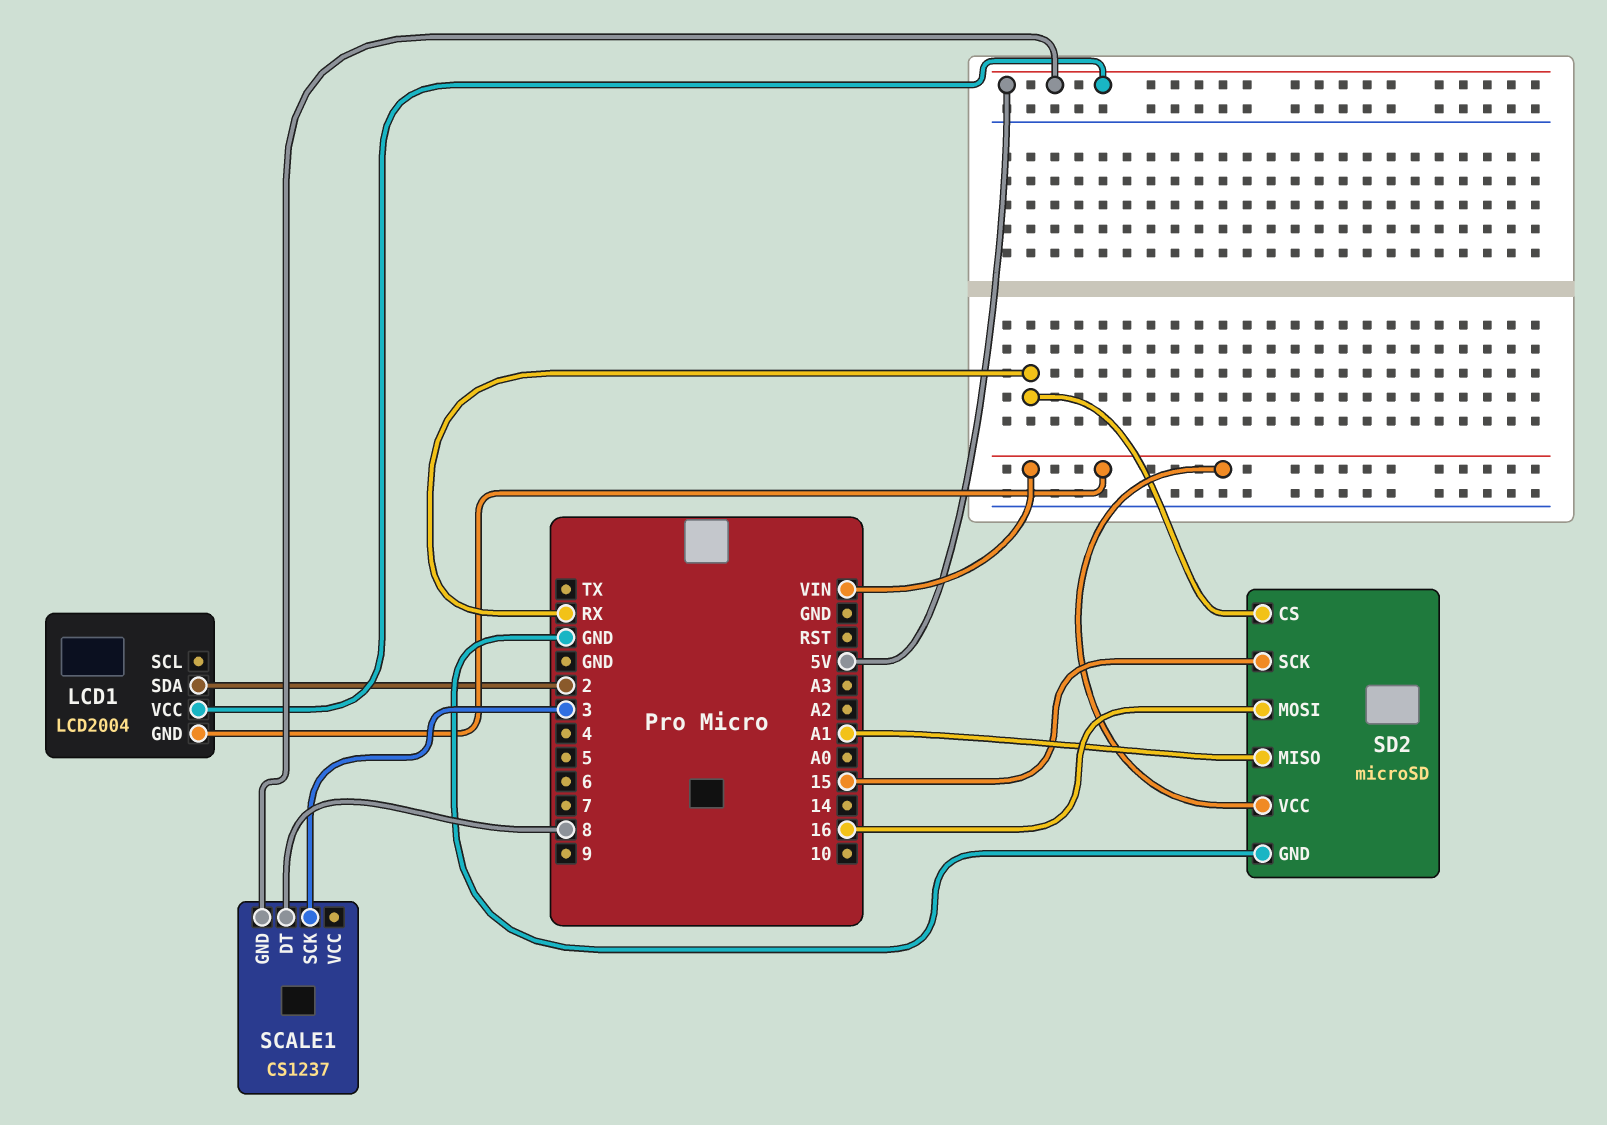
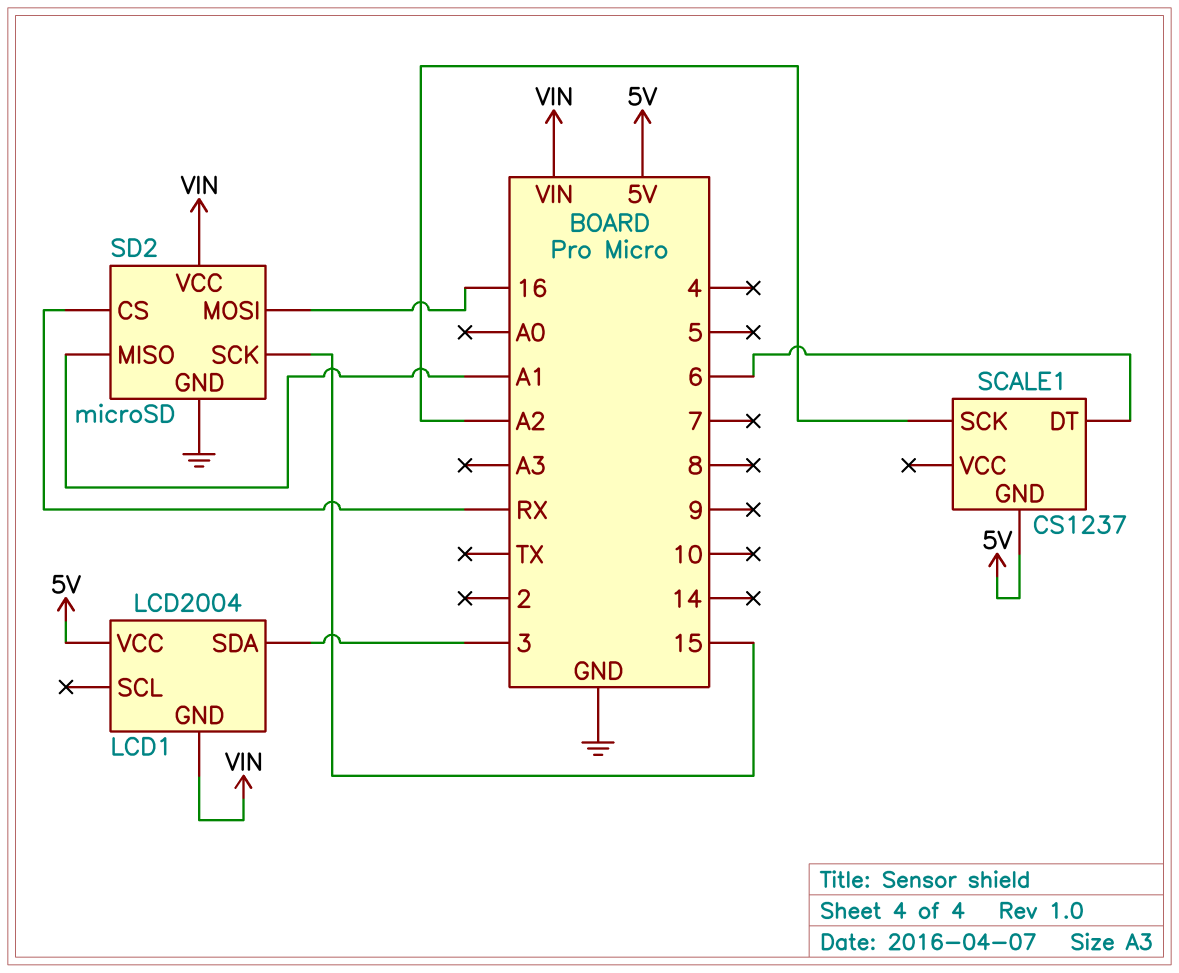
LCD1 pin SDA: 2 -> 3
SCALE1 pin DT: 8 -> 6
SCALE1 pin SCK: 3 -> A2

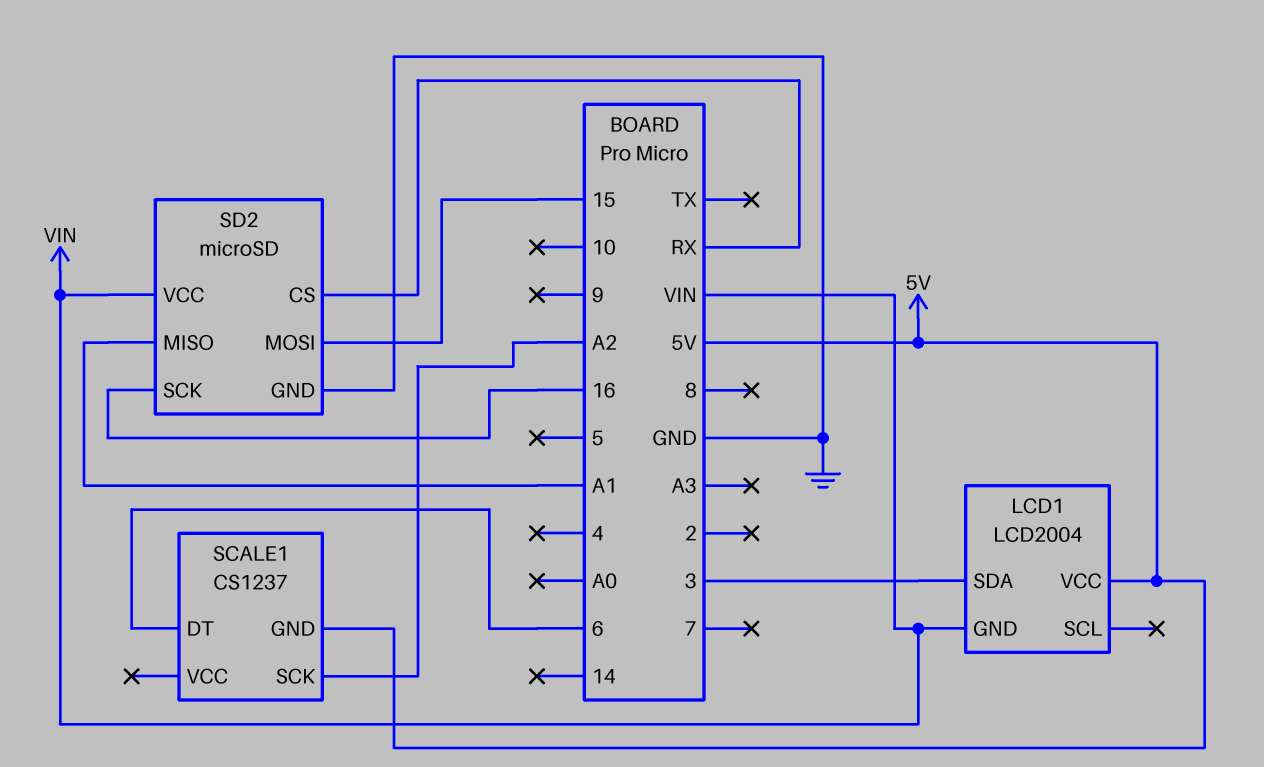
SD2 pin MOSI: 16 -> 15
SD2 pin SCK: 15 -> 16

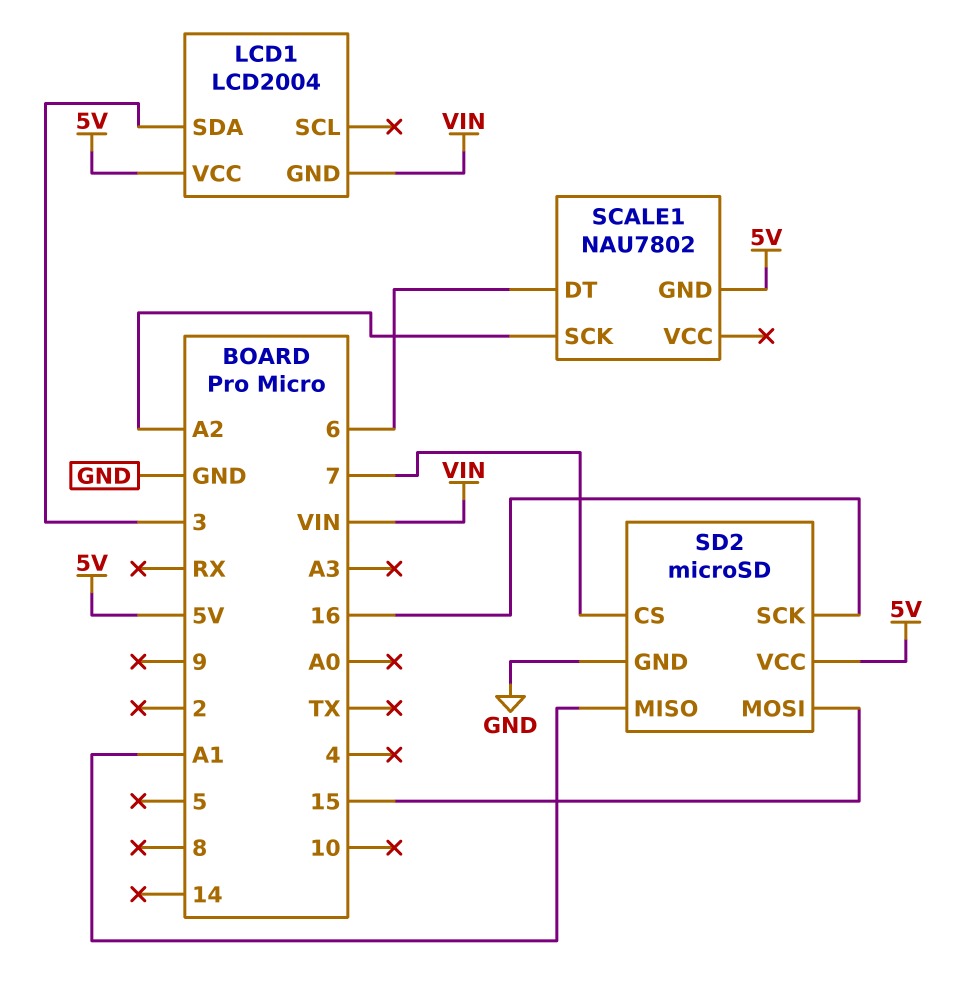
SCALE1: CS1237 -> NAU7802
SD2 pin CS: RX -> 7
SD2 pin VCC: VIN -> 5V

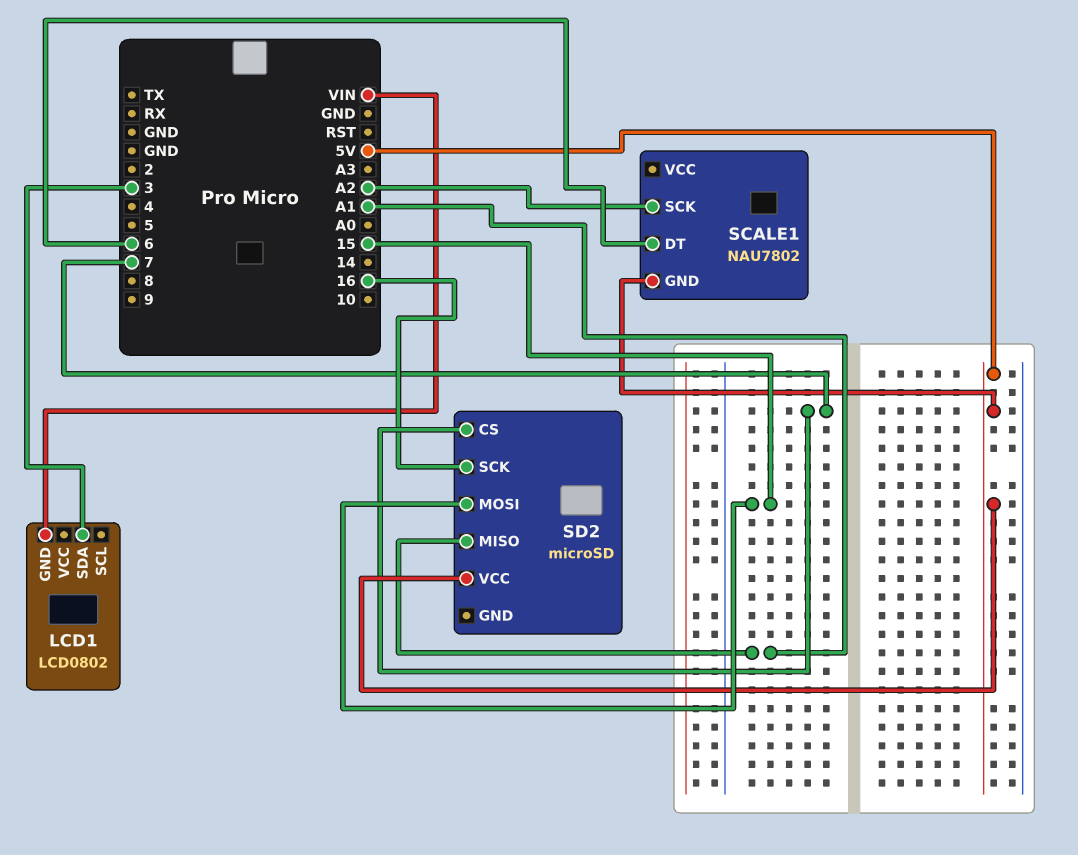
LCD1: LCD2004 -> LCD0802
LCD1 pin VCC: 5V -> none
SD2 pin GND: GND -> none

